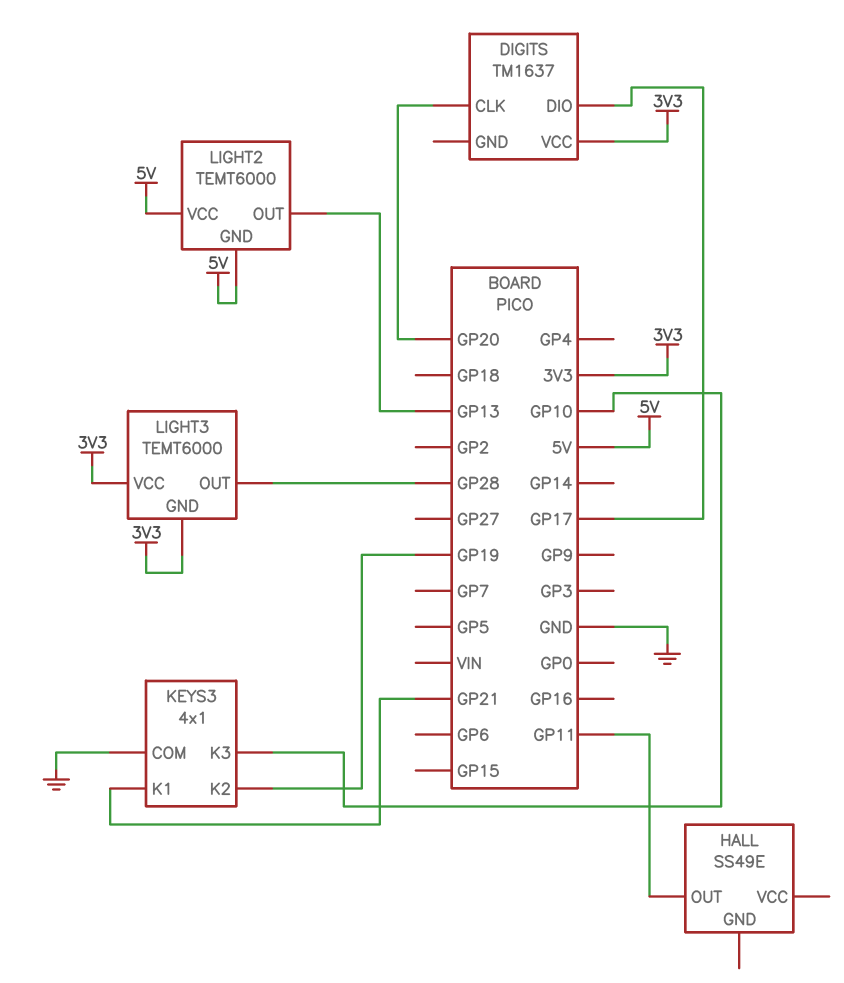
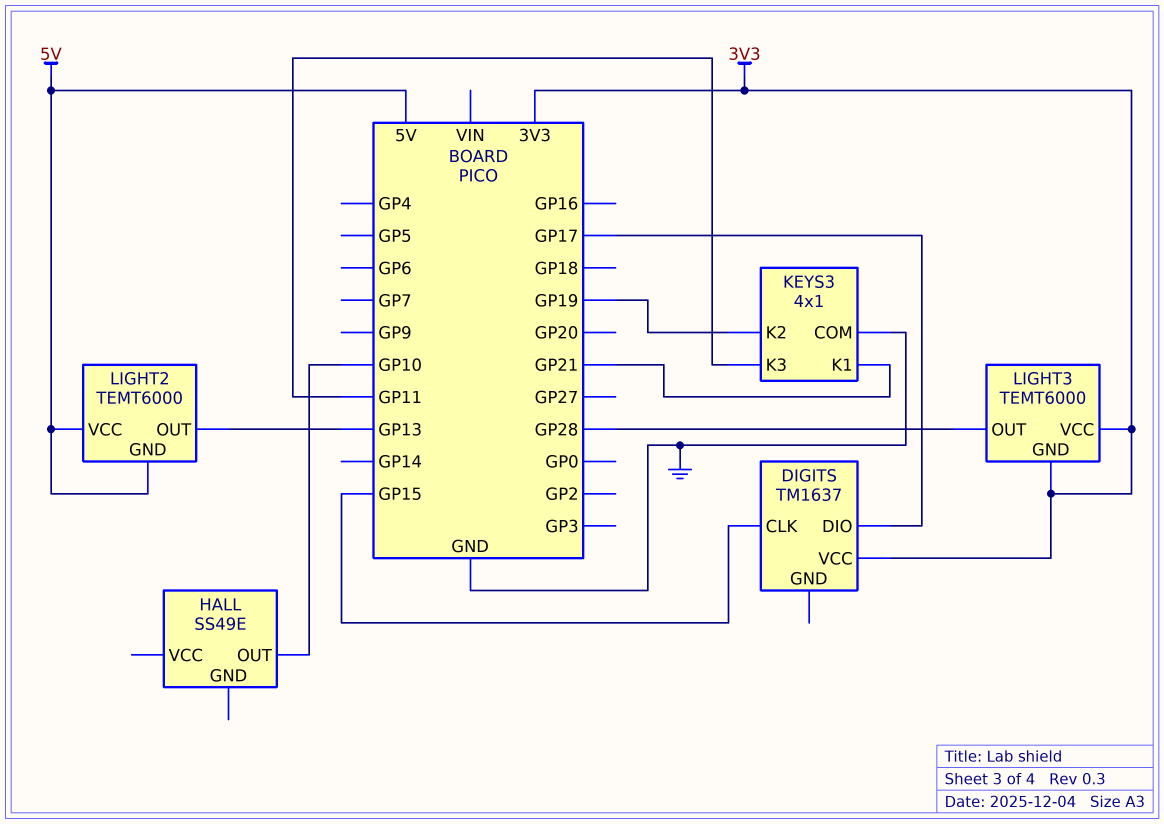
DIGITS pin CLK: GP20 -> GP15
HALL pin OUT: GP11 -> GP10
KEYS3 pin K3: GP10 -> GP11

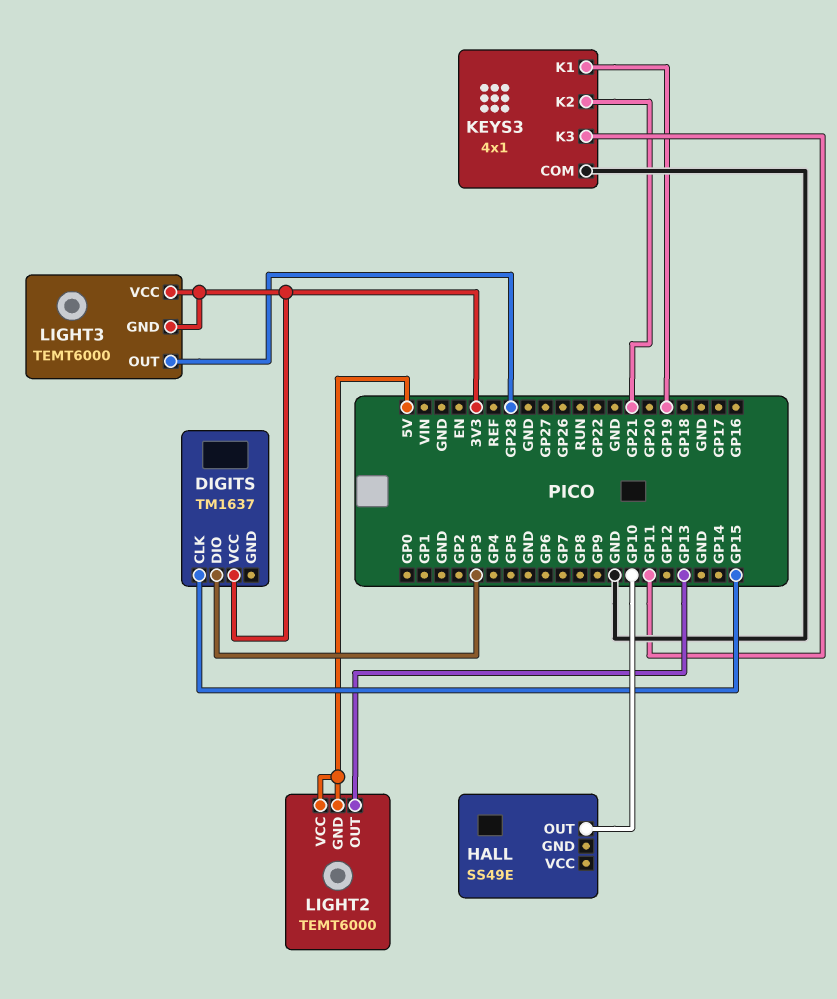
DIGITS pin DIO: GP17 -> GP3
KEYS3 pin K1: GP21 -> GP19
KEYS3 pin K2: GP19 -> GP21

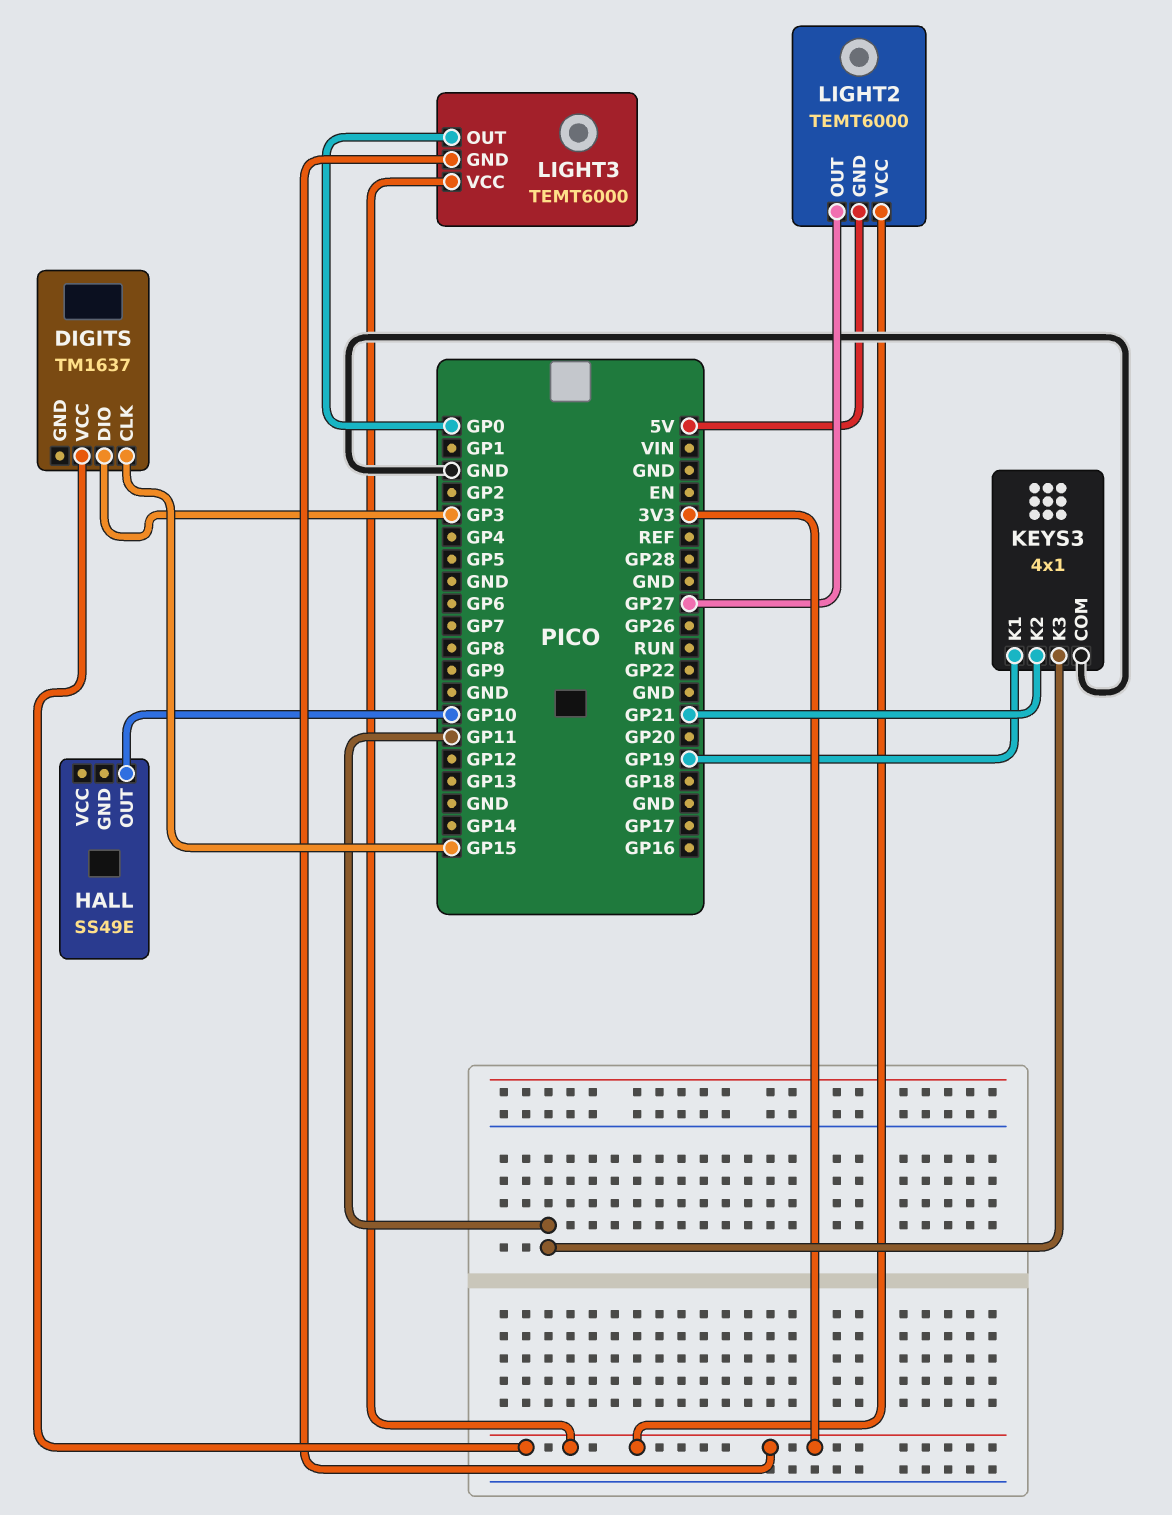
LIGHT2 pin OUT: GP13 -> GP27
LIGHT2 pin VCC: 5V -> 3V3
LIGHT3 pin OUT: GP28 -> GP0

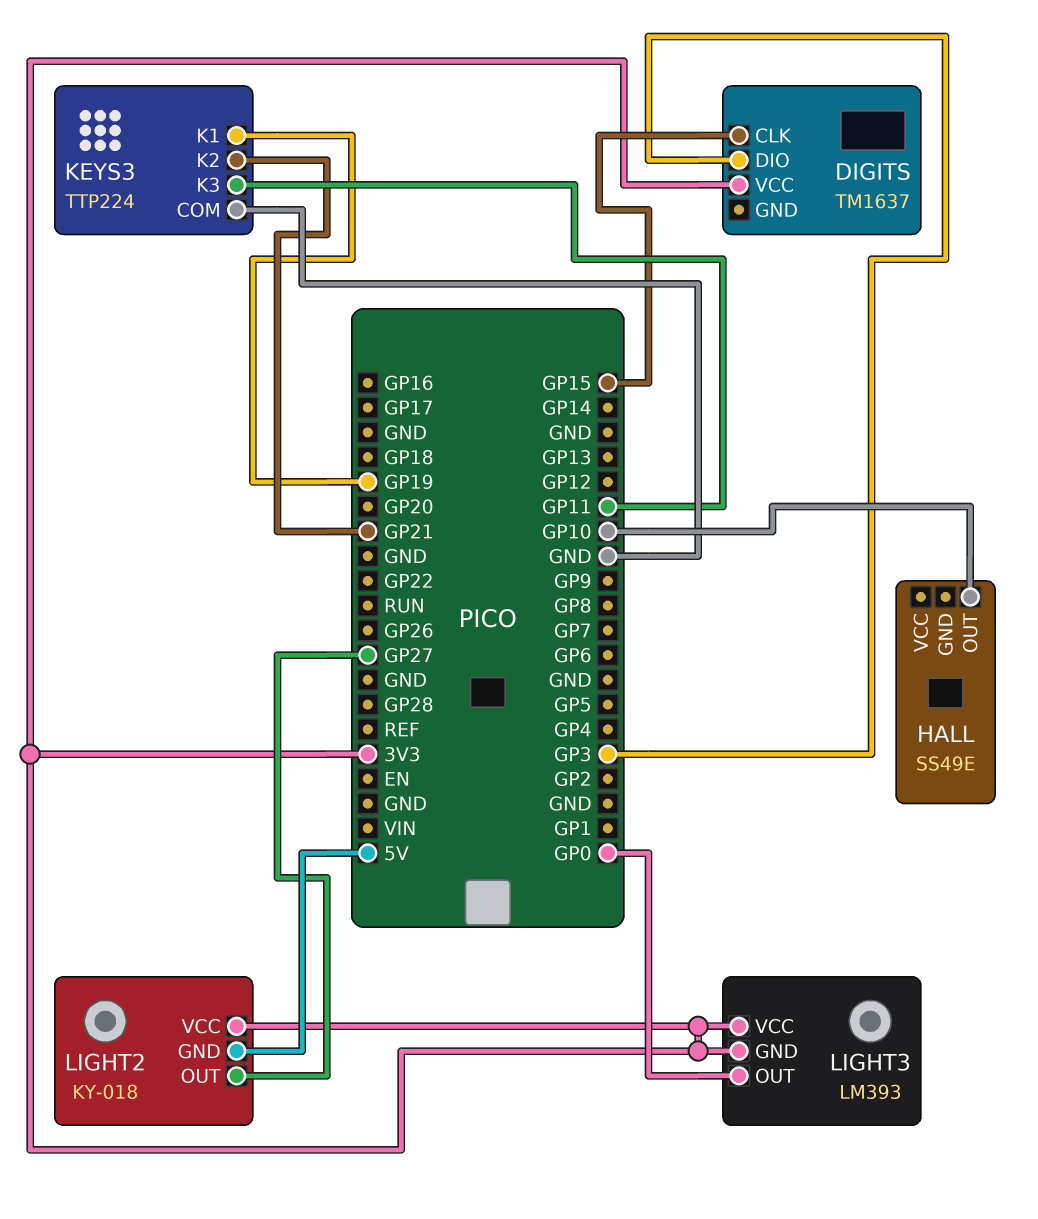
KEYS3: 4x1 -> TTP224
LIGHT2: TEMT6000 -> KY-018
LIGHT3: TEMT6000 -> LM393

